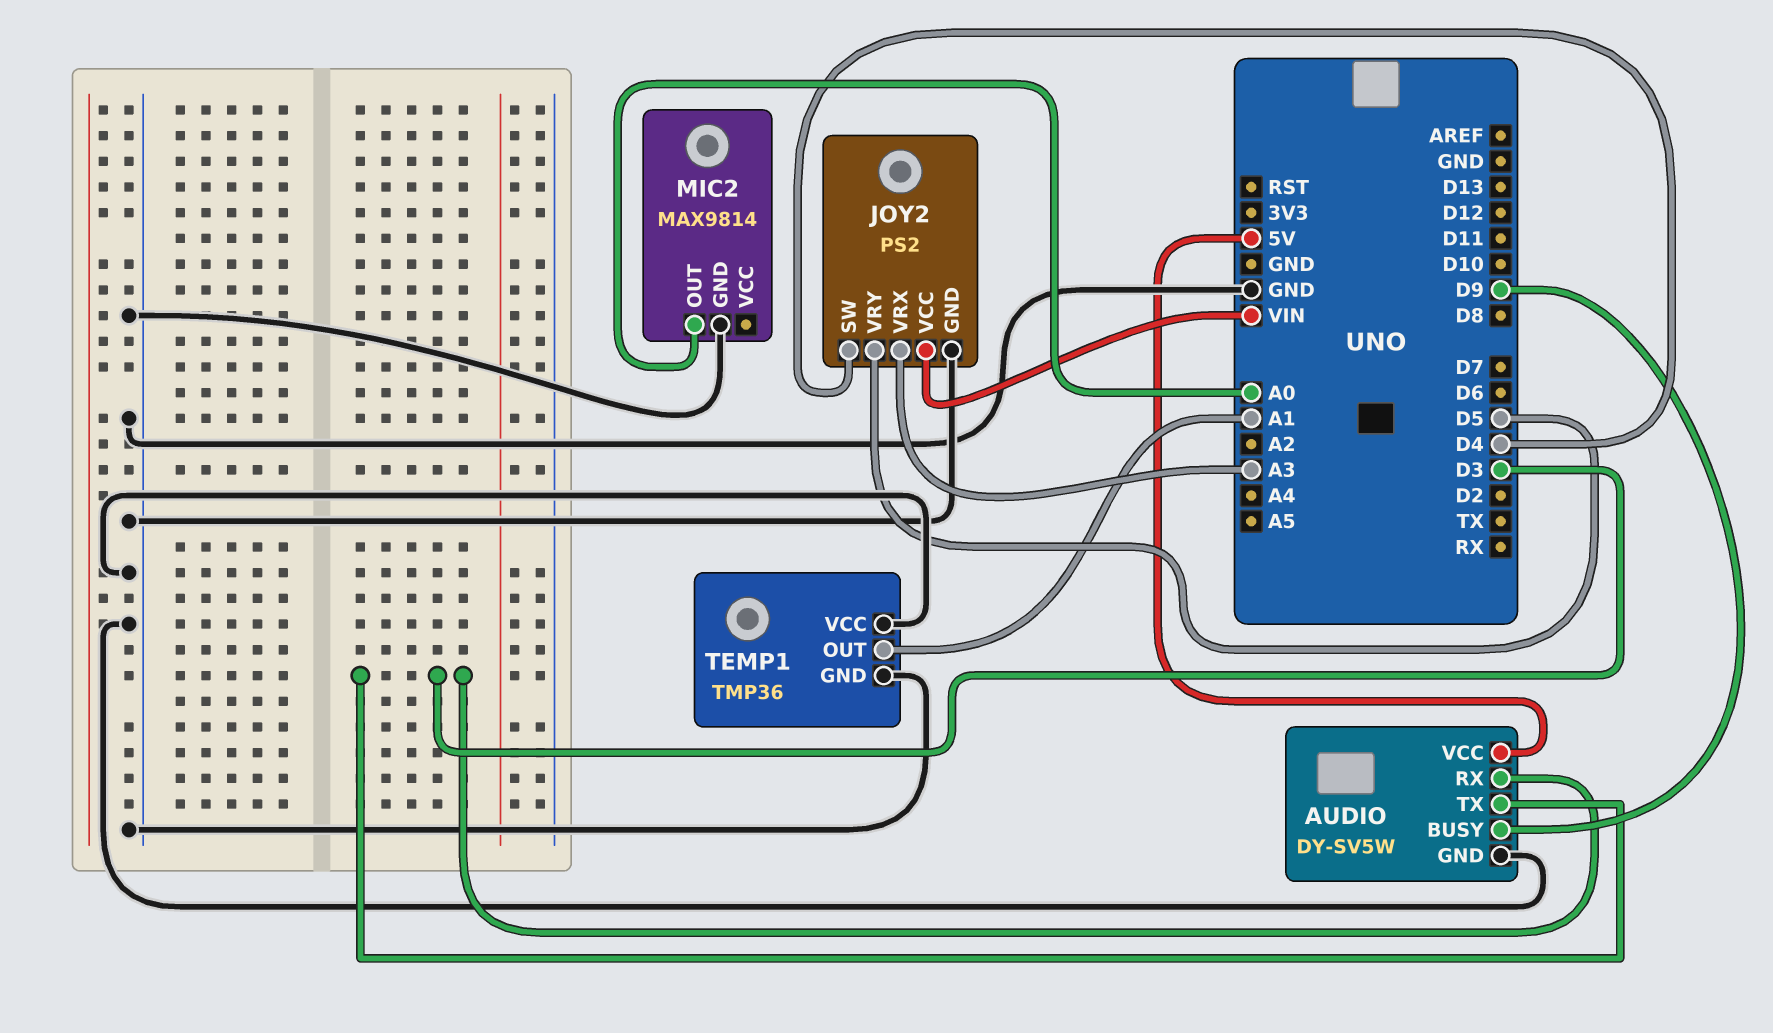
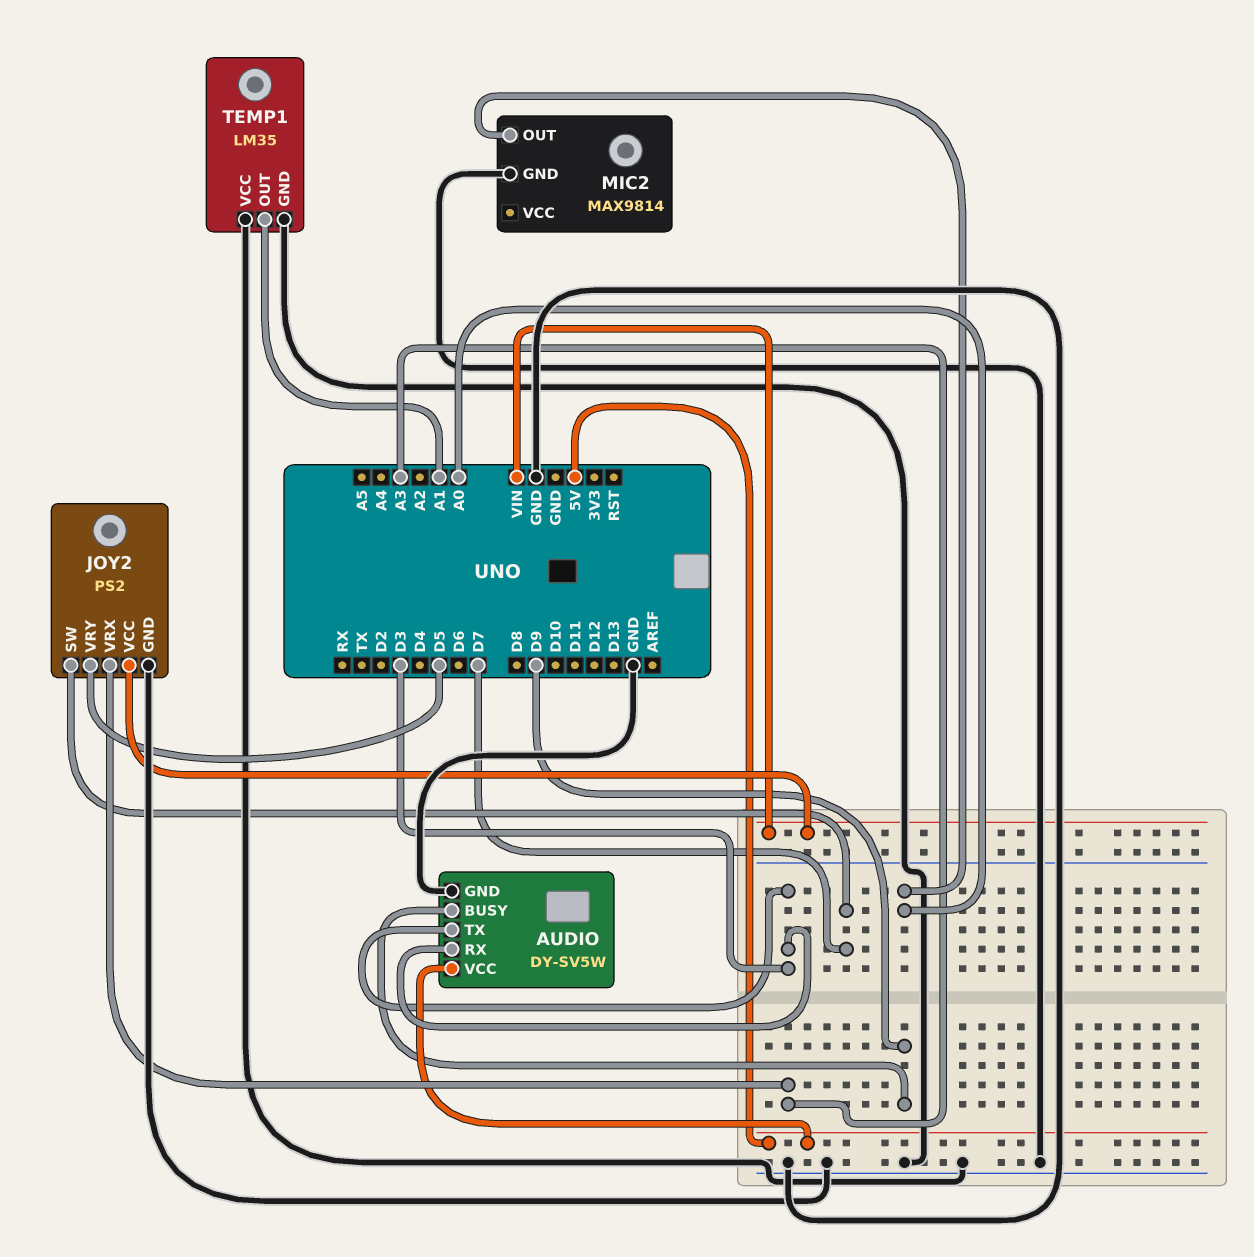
JOY2 pin SW: D4 -> D7
TEMP1: TMP36 -> LM35

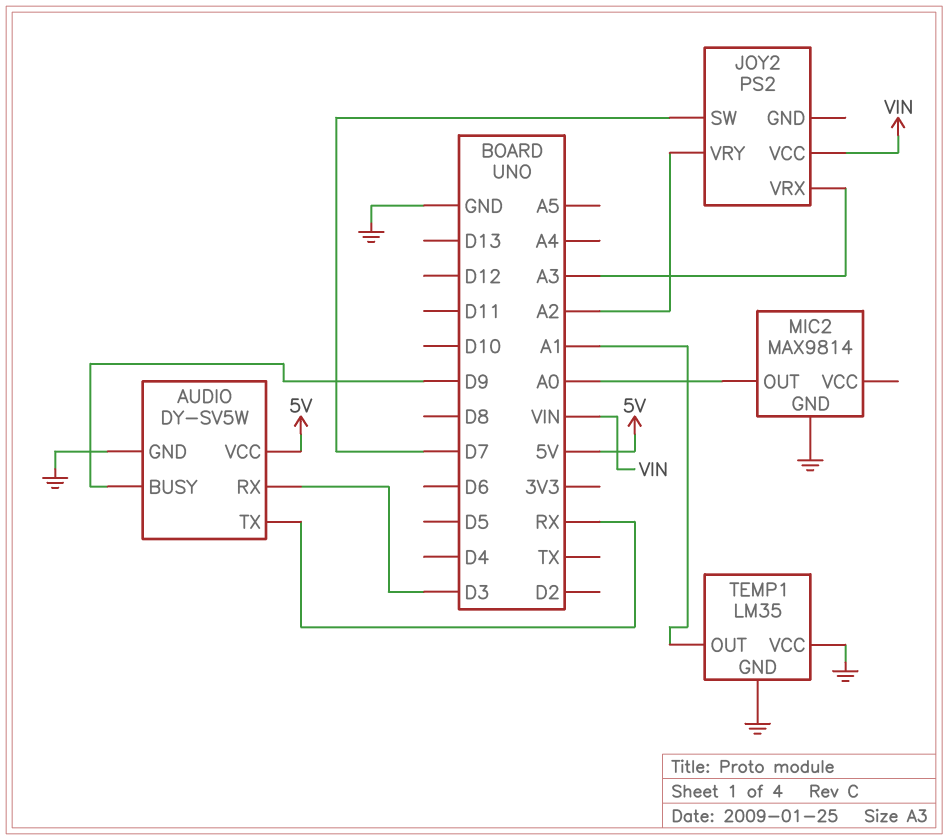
AUDIO pin TX: D3 -> RX
JOY2 pin GND: GND -> none
JOY2 pin VRY: D5 -> A2

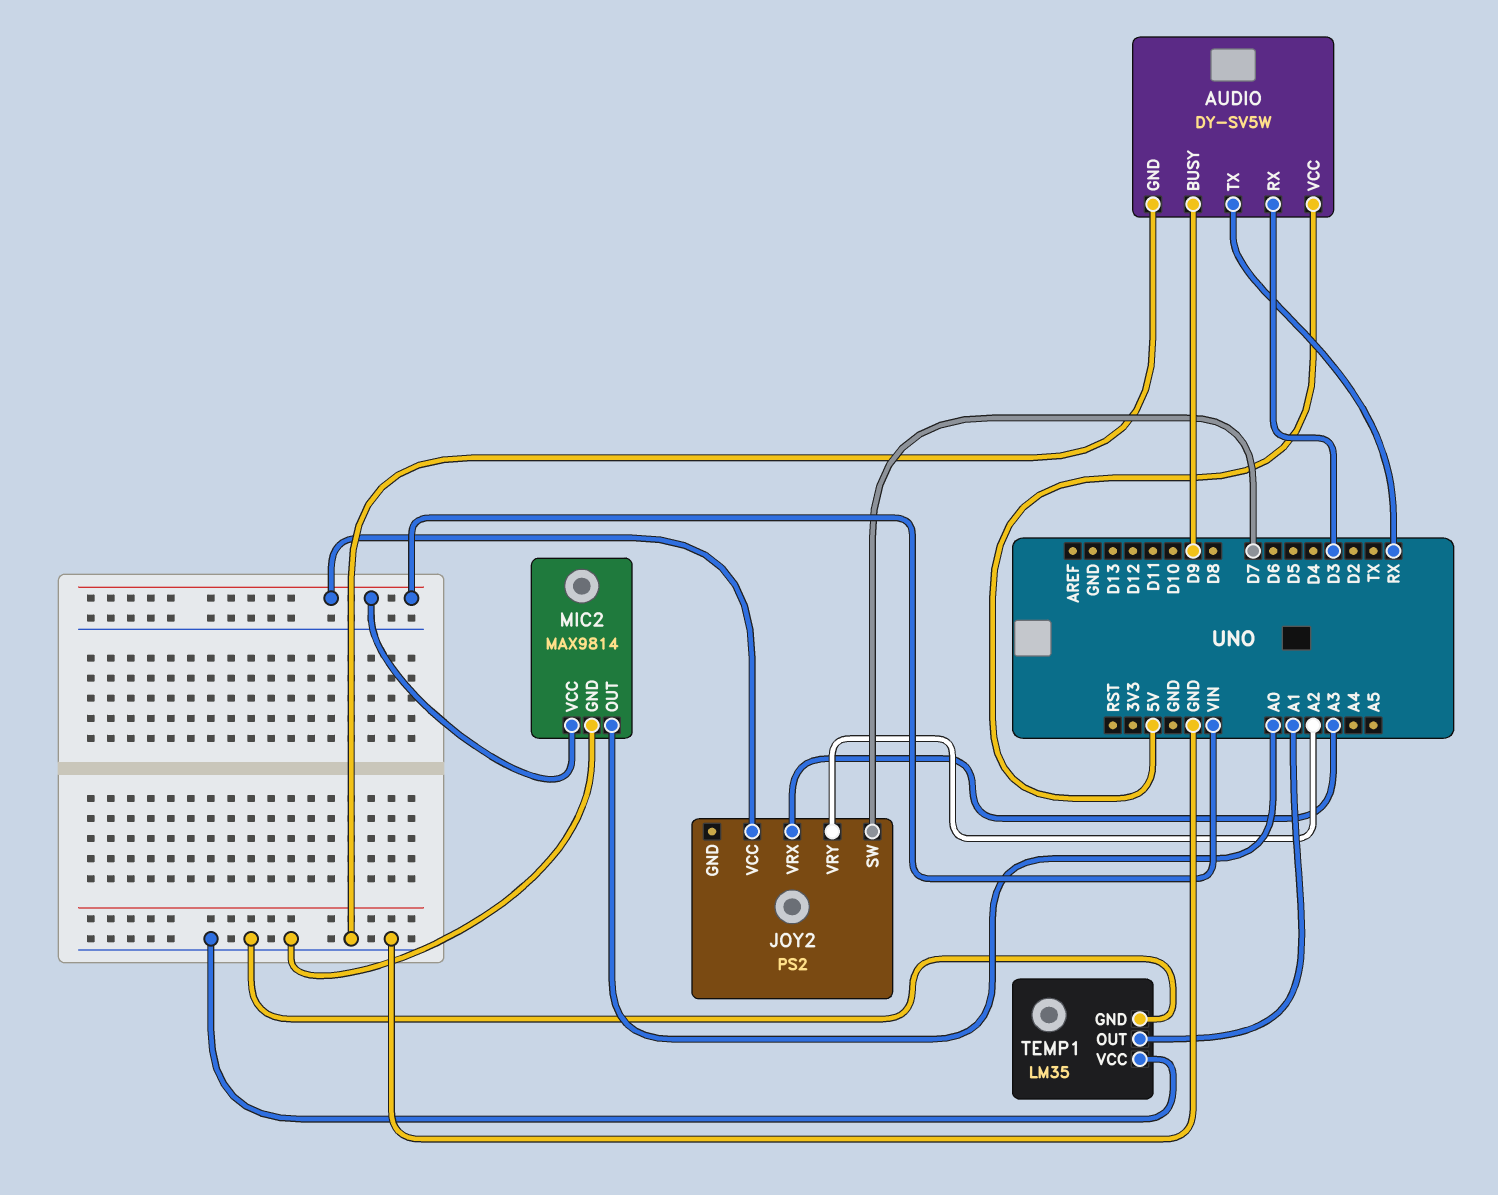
MIC2 pin VCC: none -> VIN

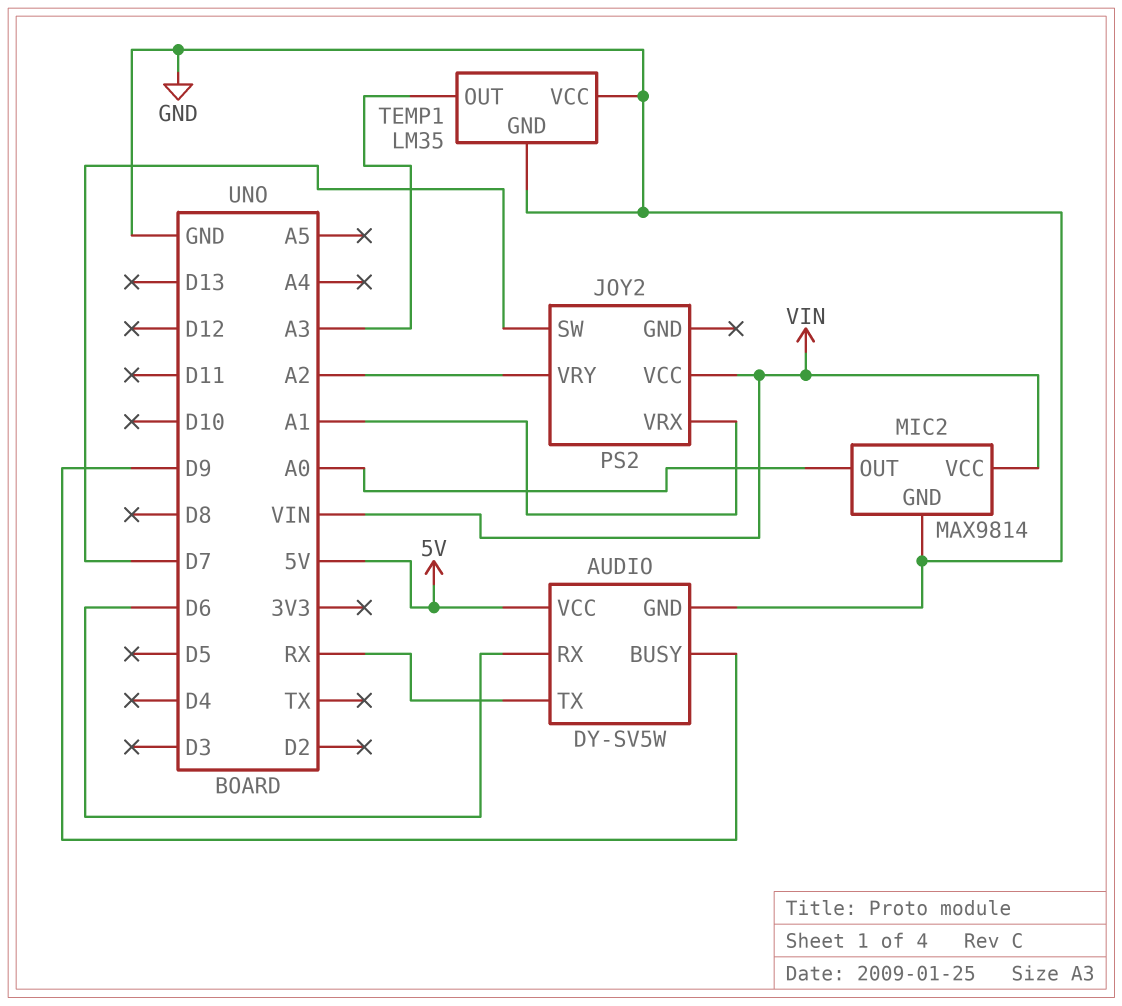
AUDIO pin RX: D3 -> D6
JOY2 pin VRX: A3 -> A1
TEMP1 pin OUT: A1 -> A3

